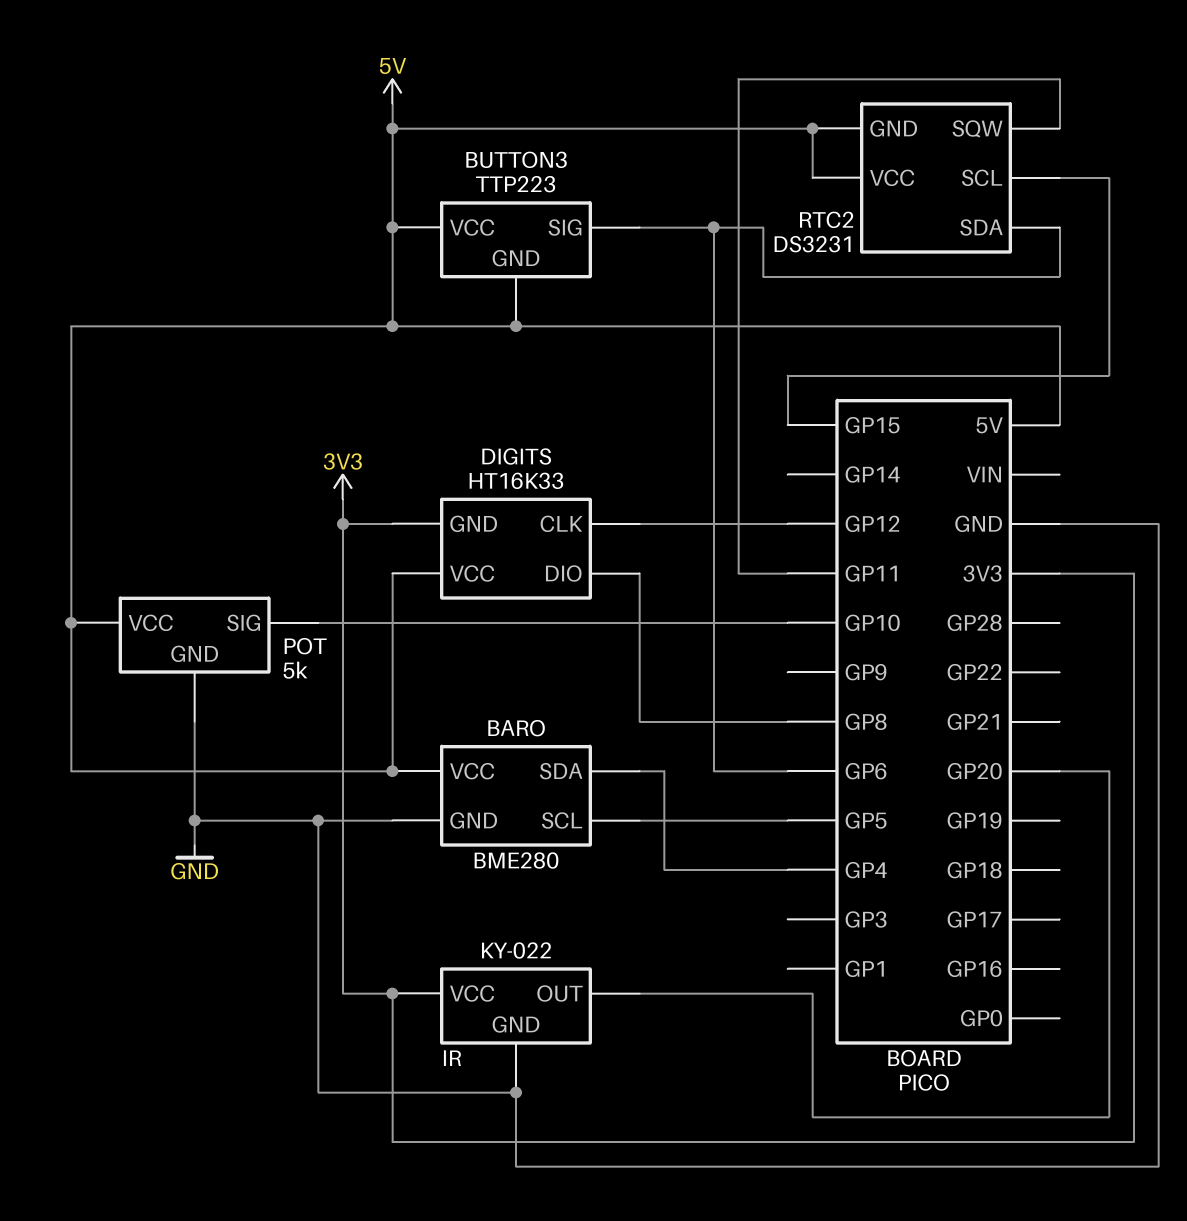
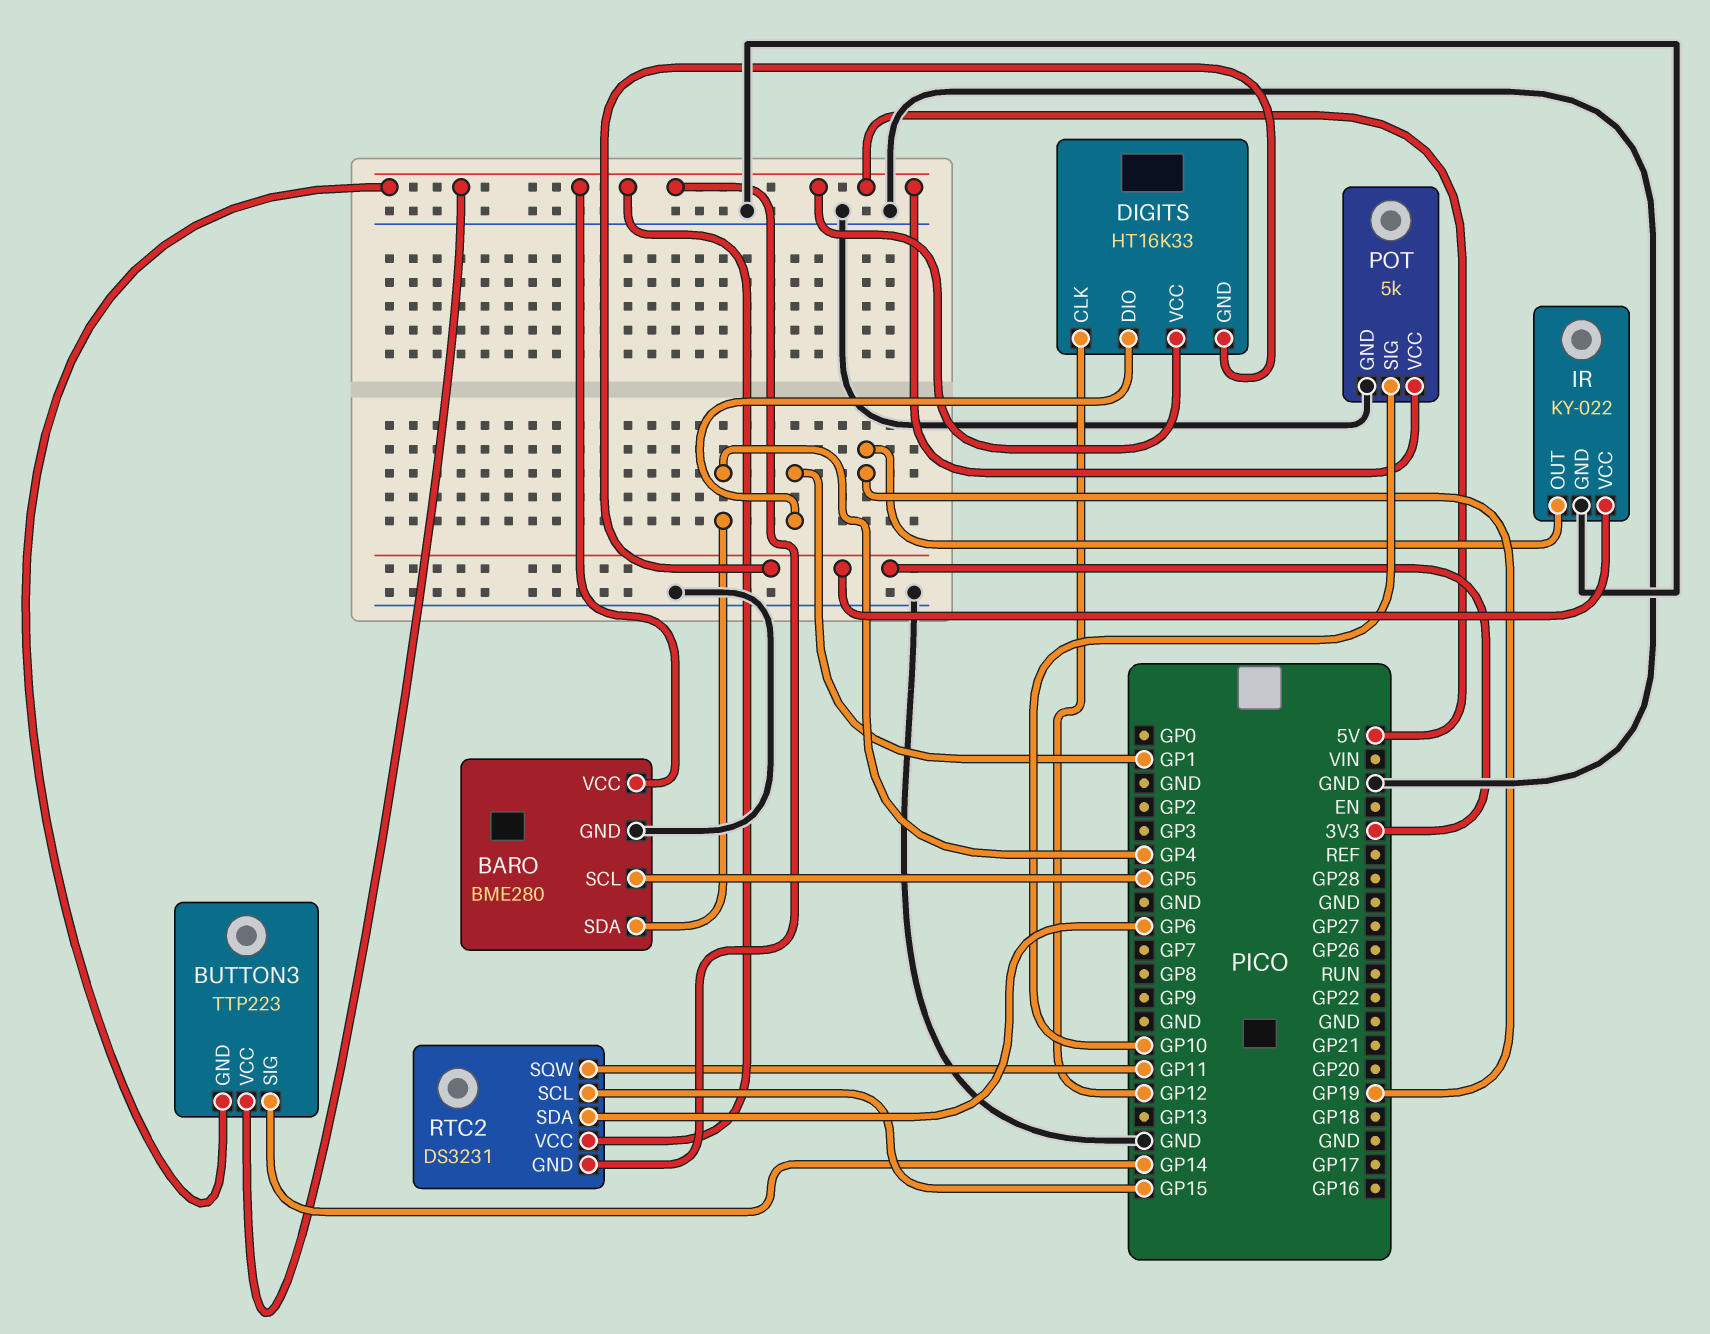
BUTTON3 pin SIG: GP6 -> GP14
DIGITS pin DIO: GP8 -> GP1
IR pin OUT: GP20 -> GP19

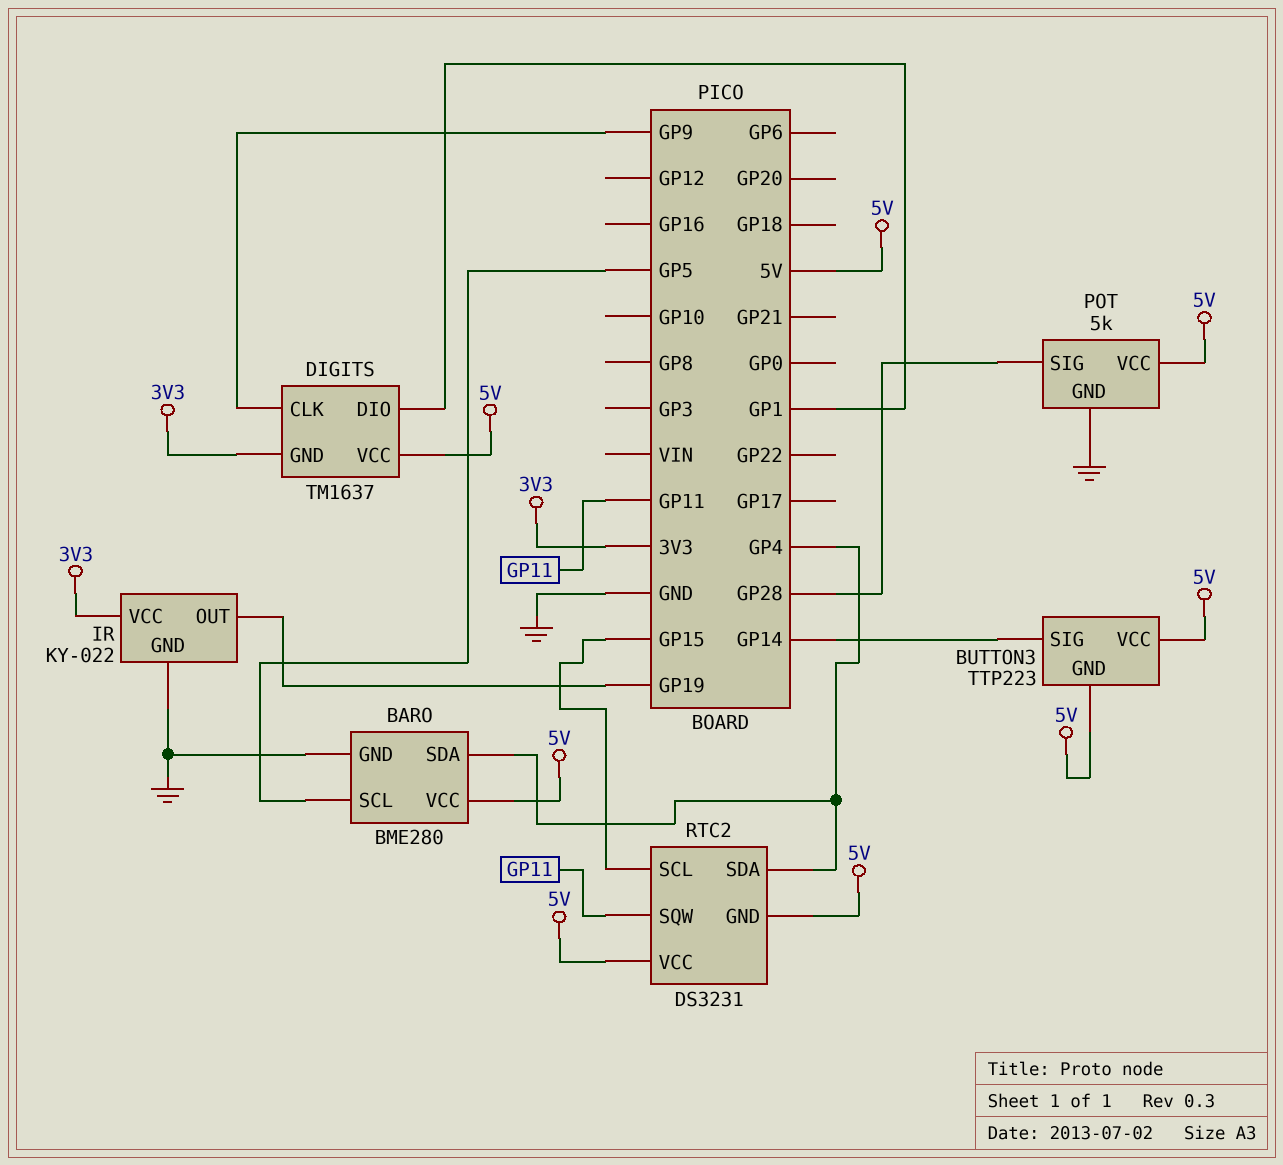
DIGITS: HT16K33 -> TM1637
DIGITS pin CLK: GP12 -> GP9
POT pin SIG: GP10 -> GP28
RTC2 pin SDA: GP6 -> GP4

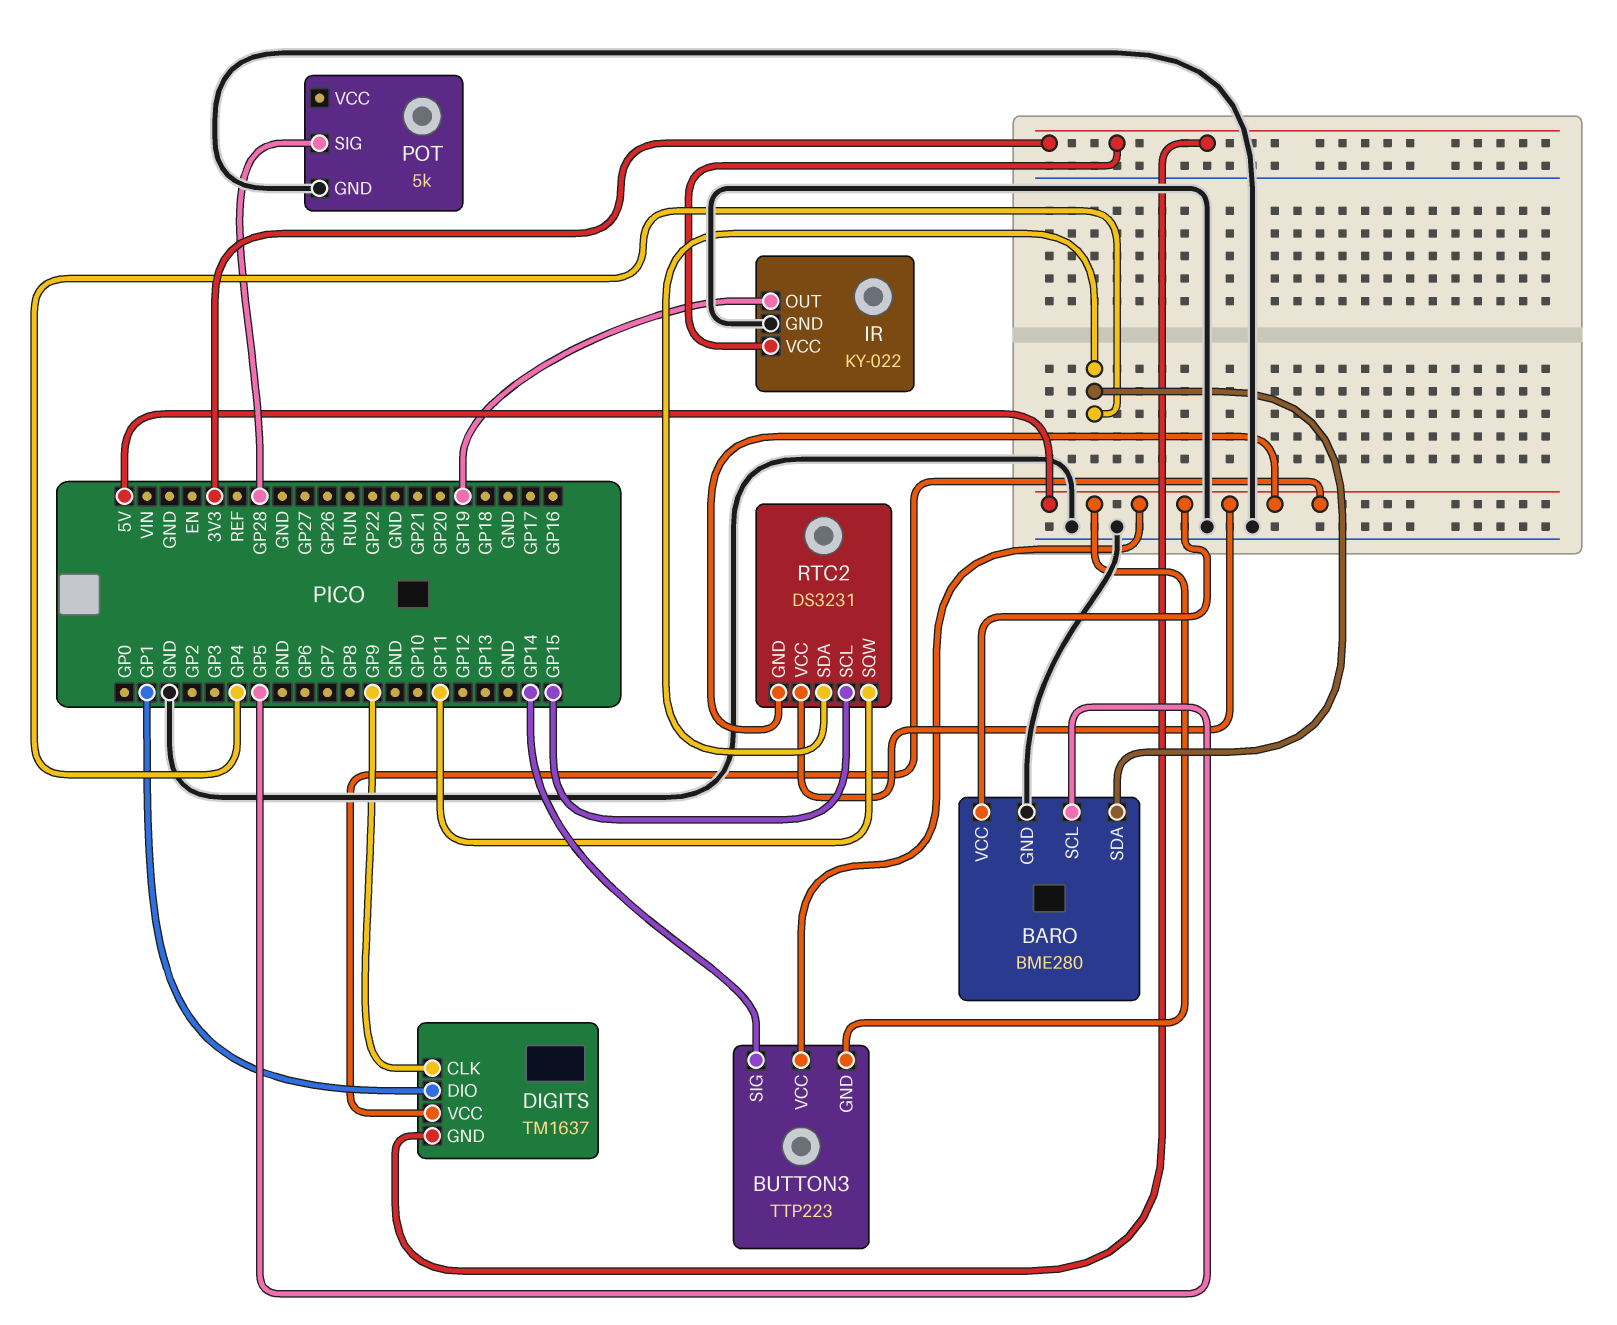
POT pin VCC: 5V -> none

